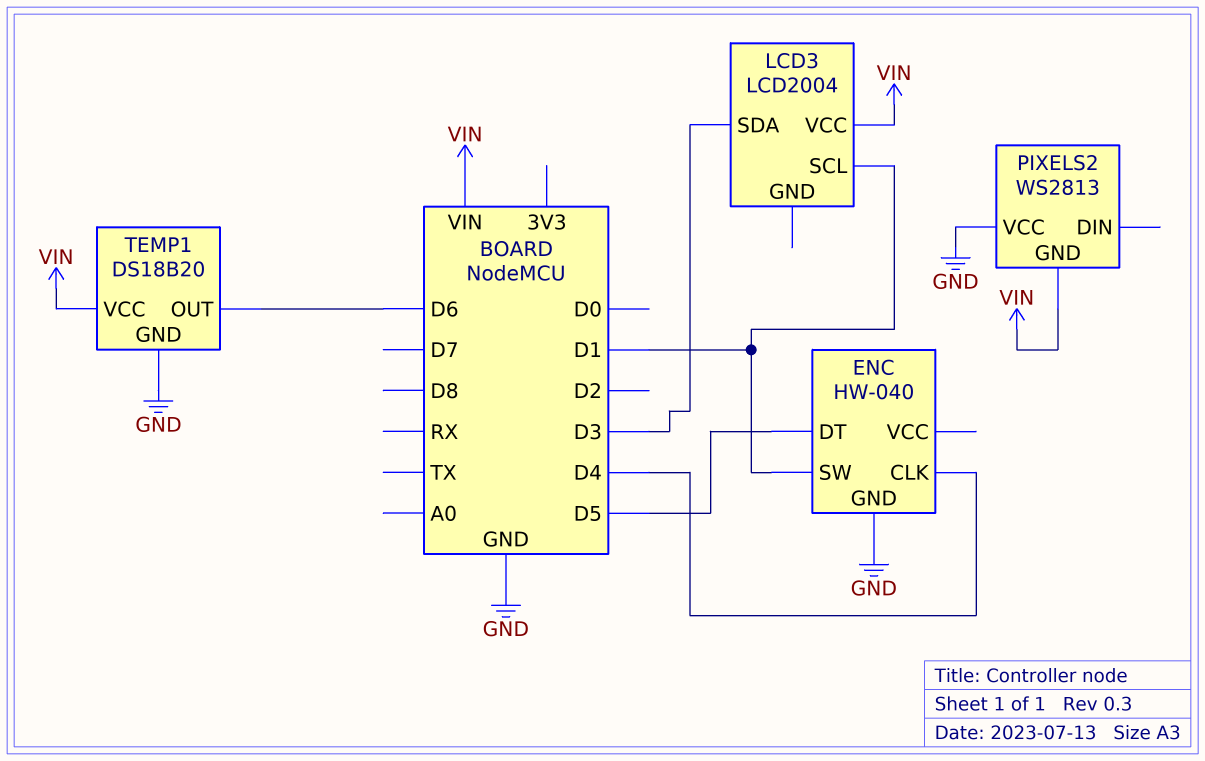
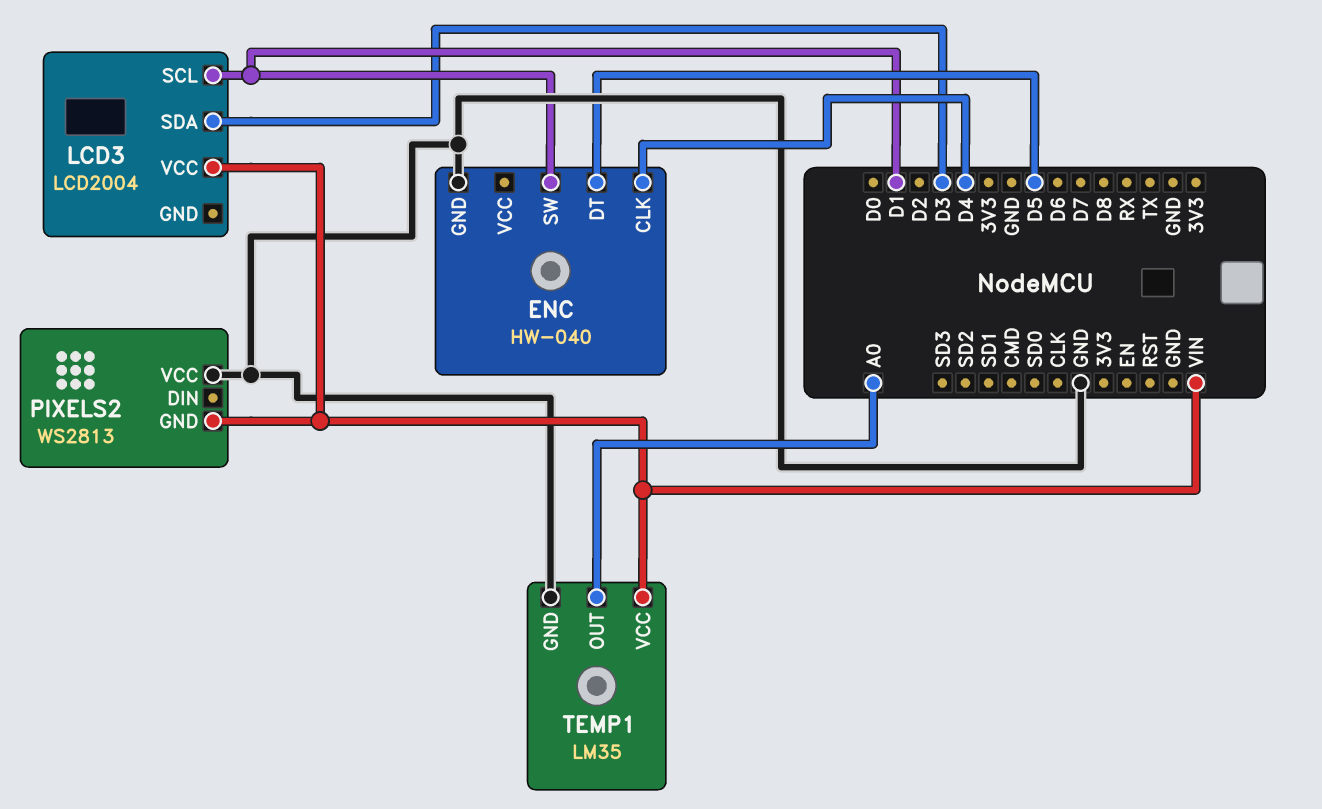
TEMP1: DS18B20 -> LM35
TEMP1 pin OUT: D6 -> A0

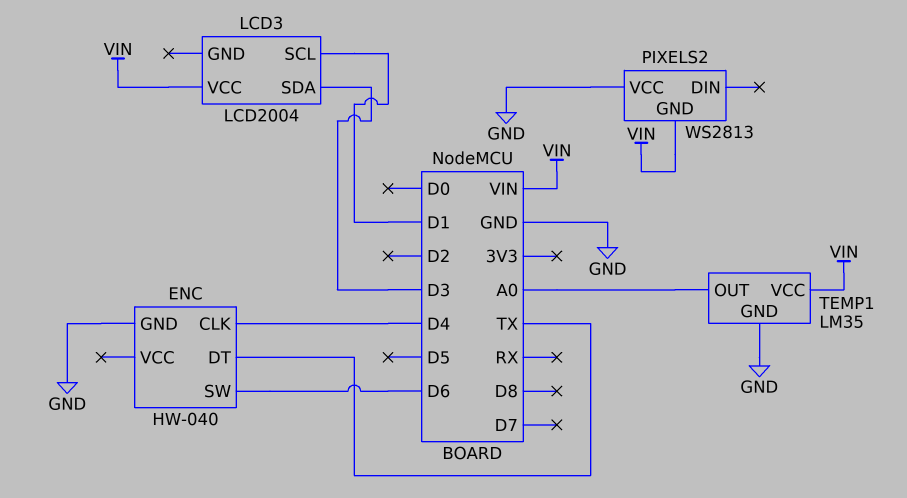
ENC pin DT: D5 -> TX
ENC pin SW: D1 -> D6

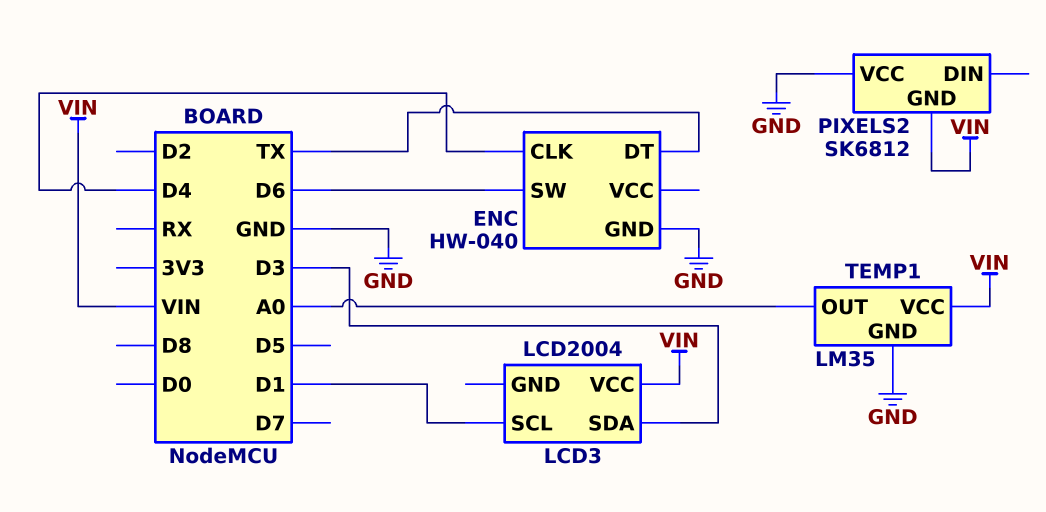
PIXELS2: WS2813 -> SK6812

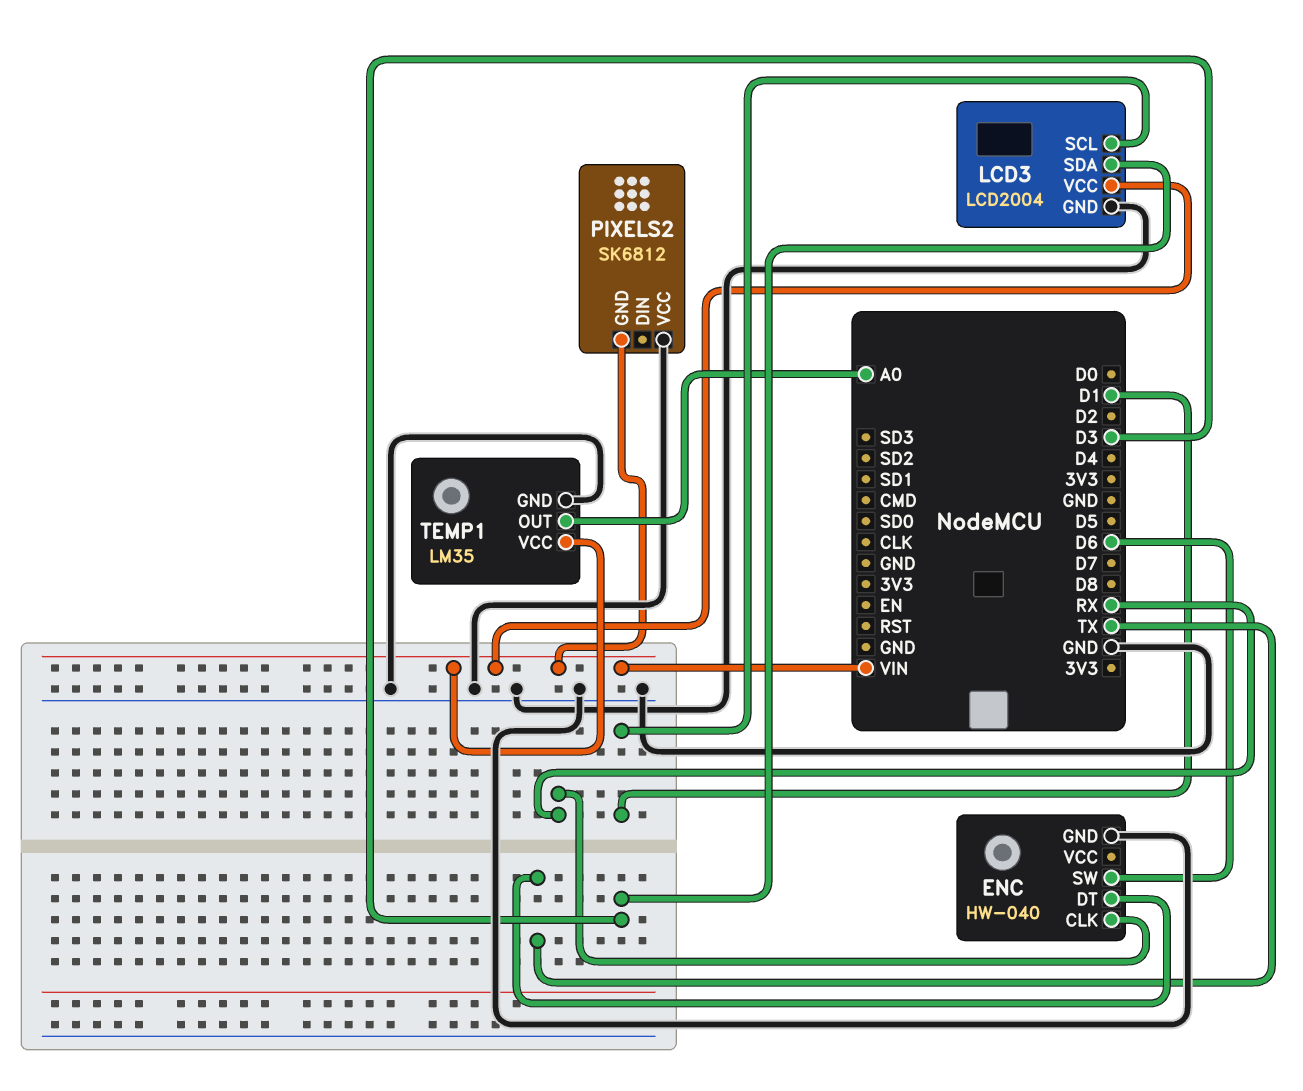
ENC pin CLK: D4 -> RX
LCD3 pin GND: none -> GND

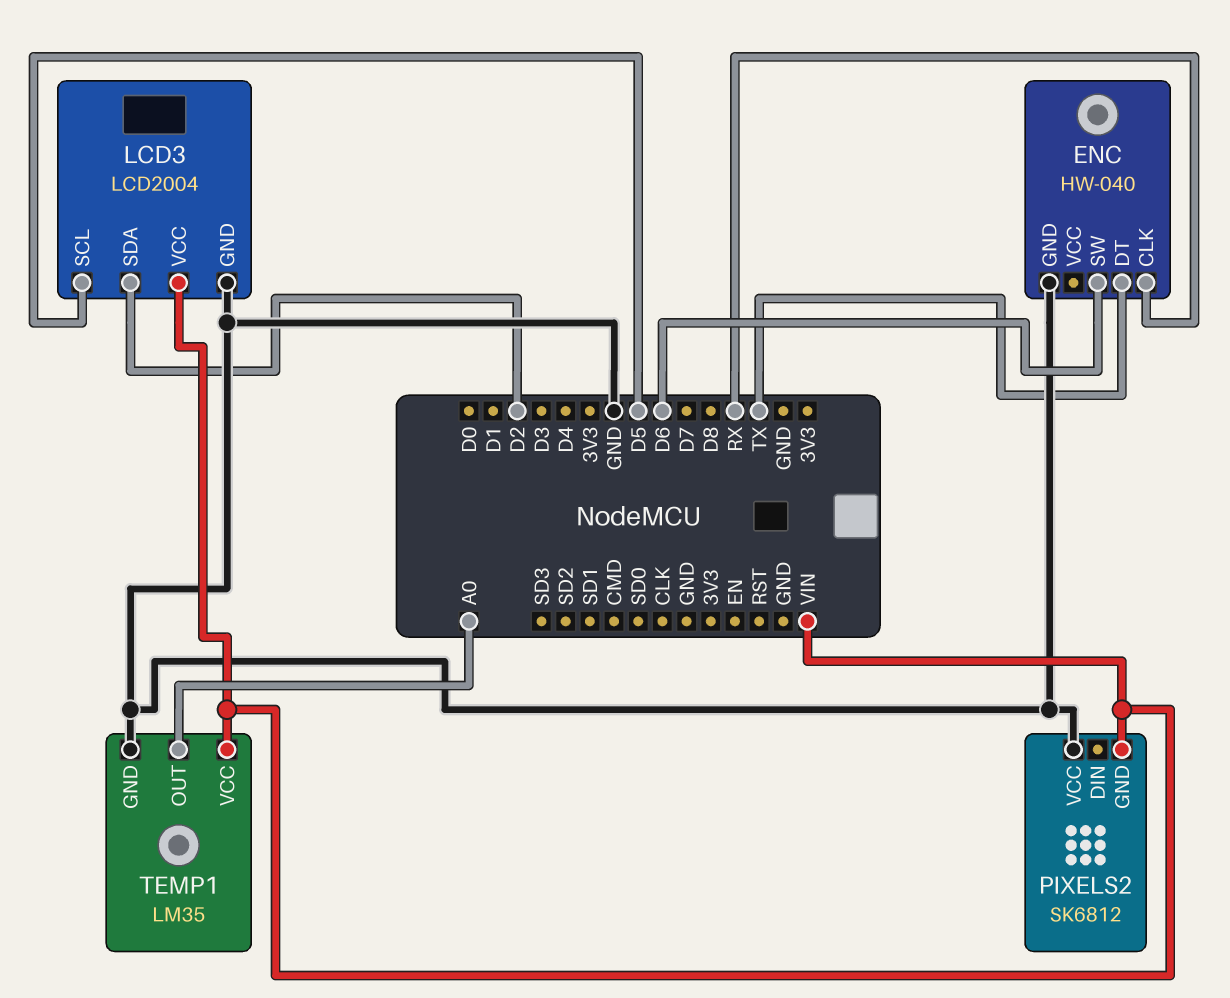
LCD3 pin SCL: D1 -> D5
LCD3 pin SDA: D3 -> D2

